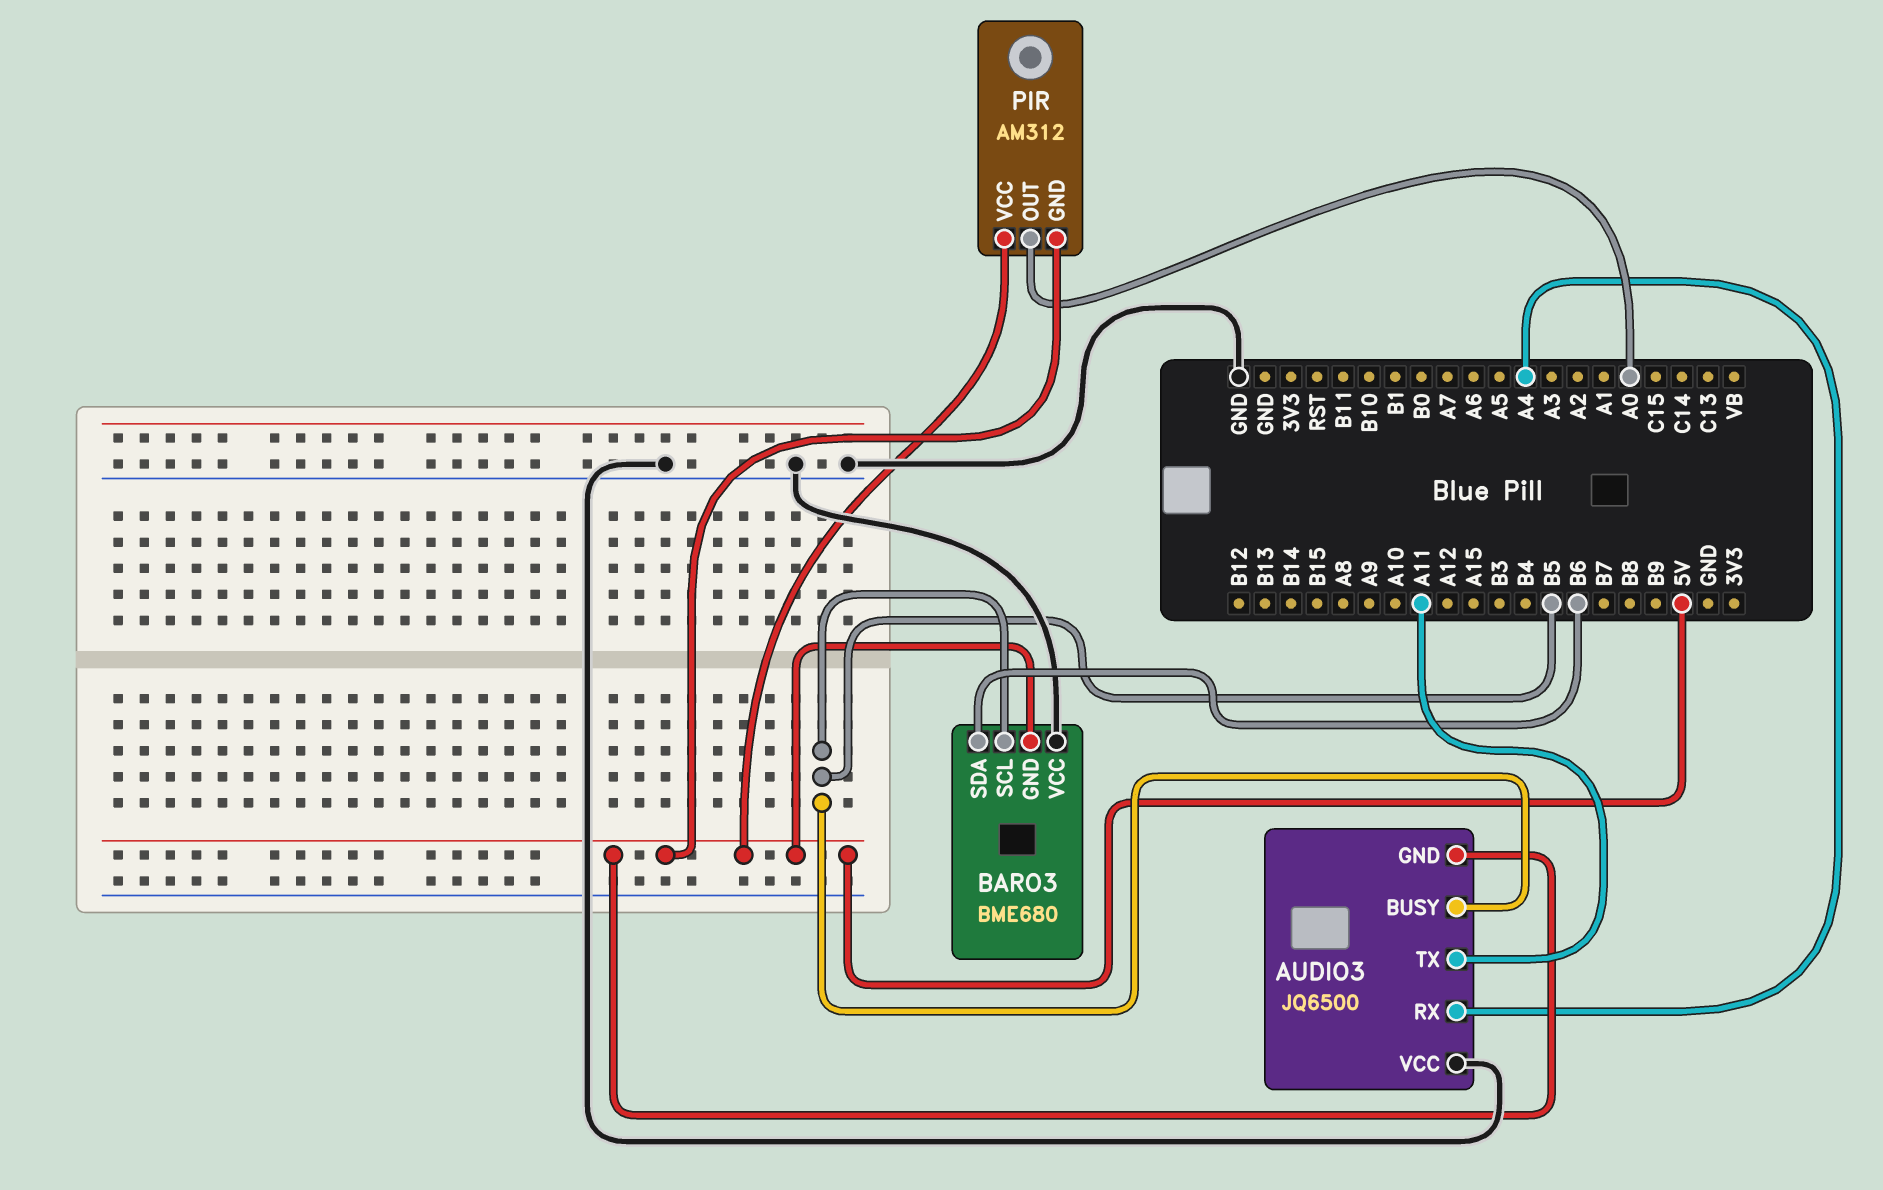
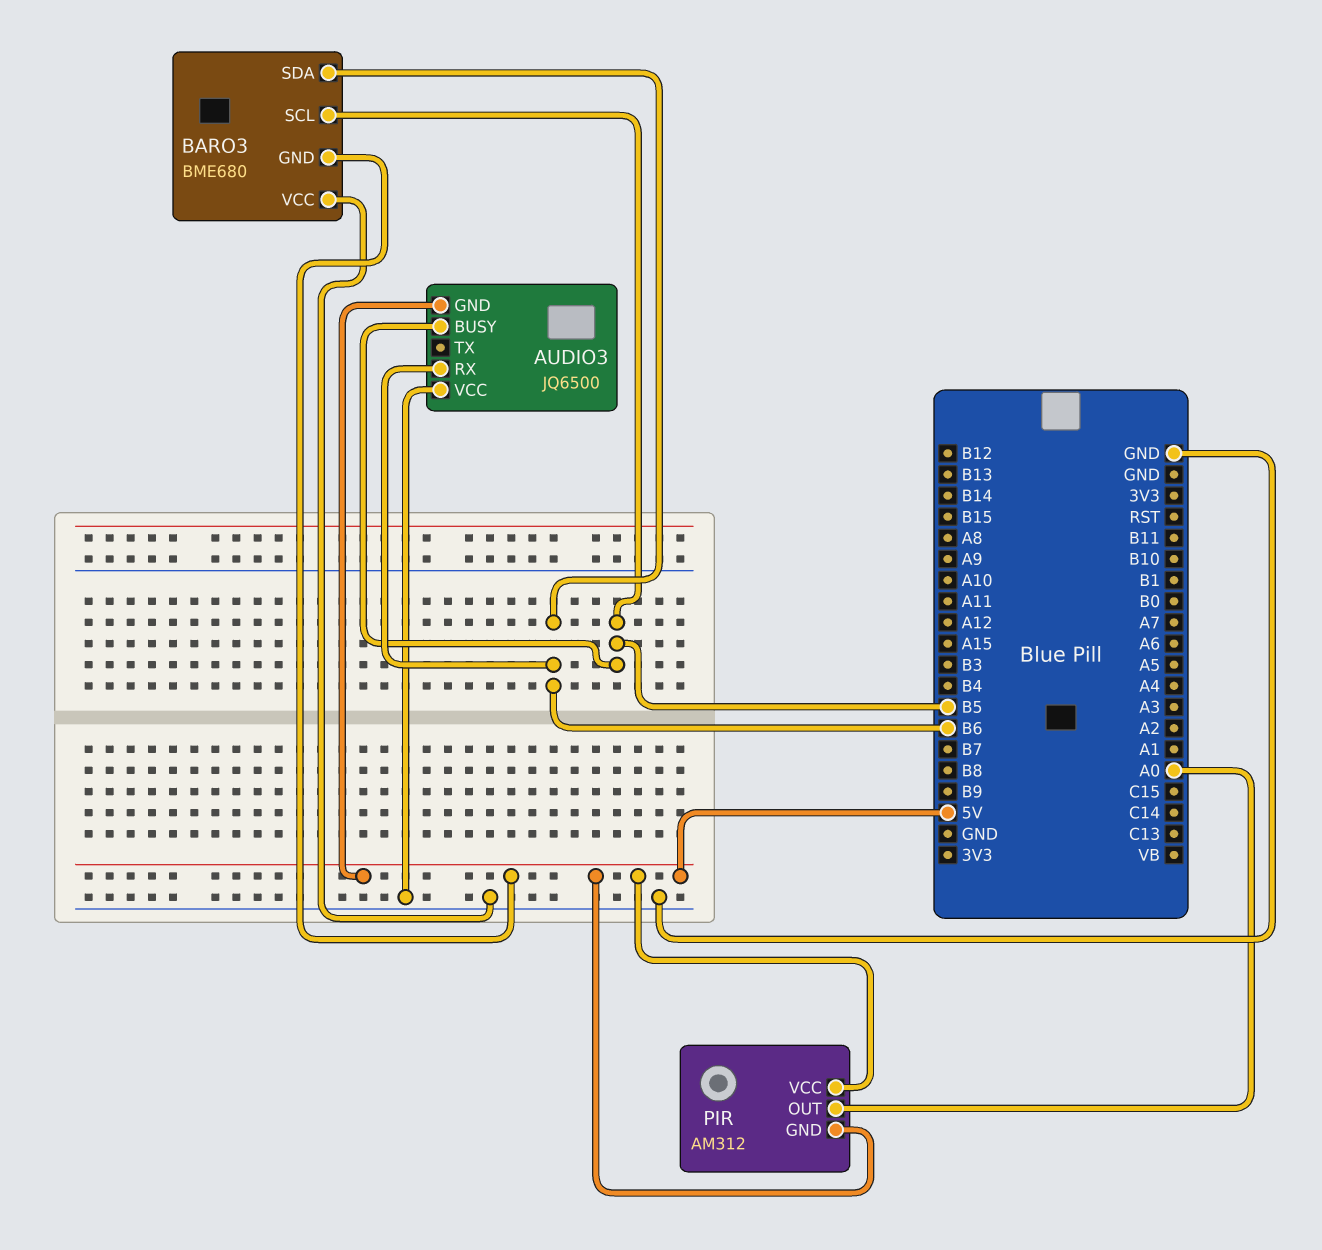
AUDIO3 pin RX: A4 -> B6
AUDIO3 pin TX: A11 -> none

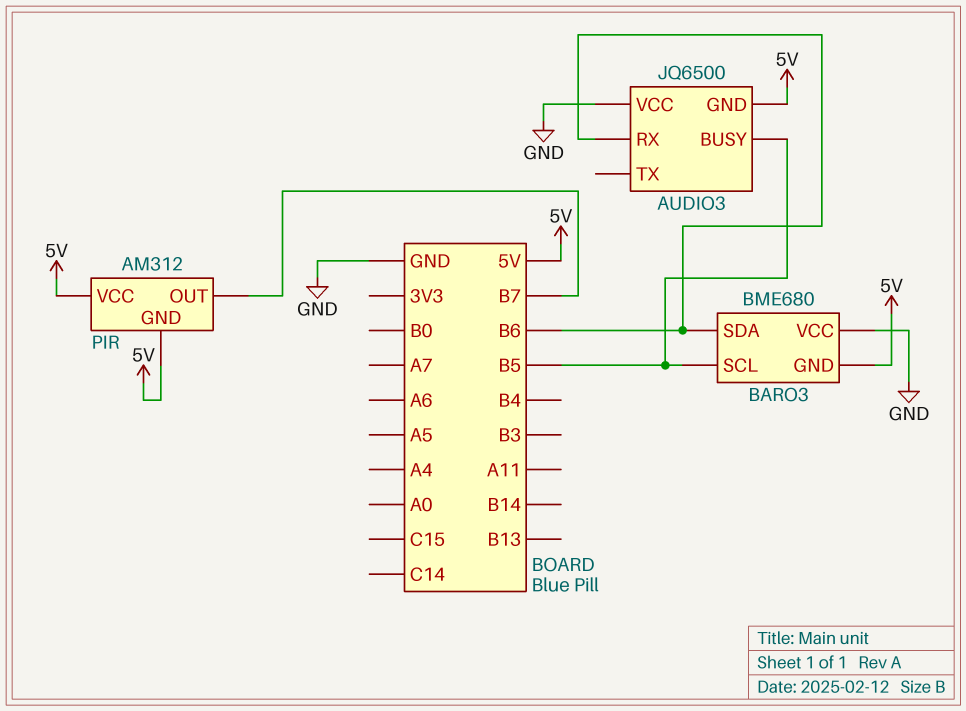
PIR pin OUT: A0 -> B7

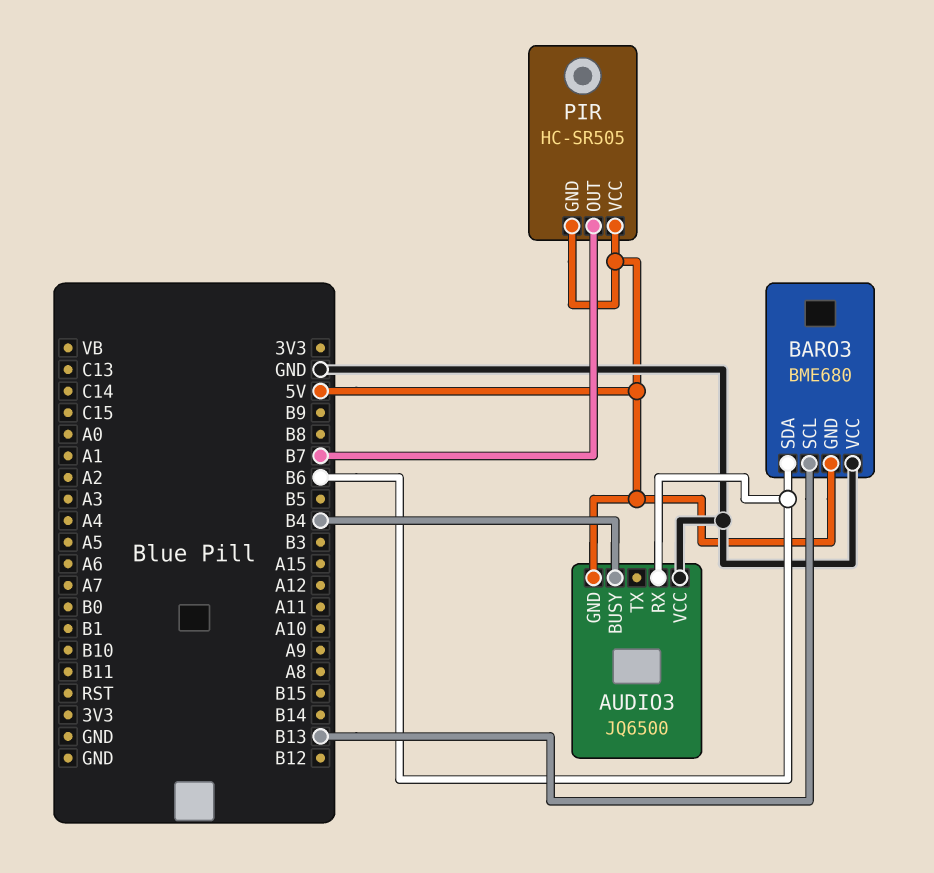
AUDIO3 pin BUSY: B5 -> B4
BARO3 pin SCL: B5 -> B13
PIR: AM312 -> HC-SR505

